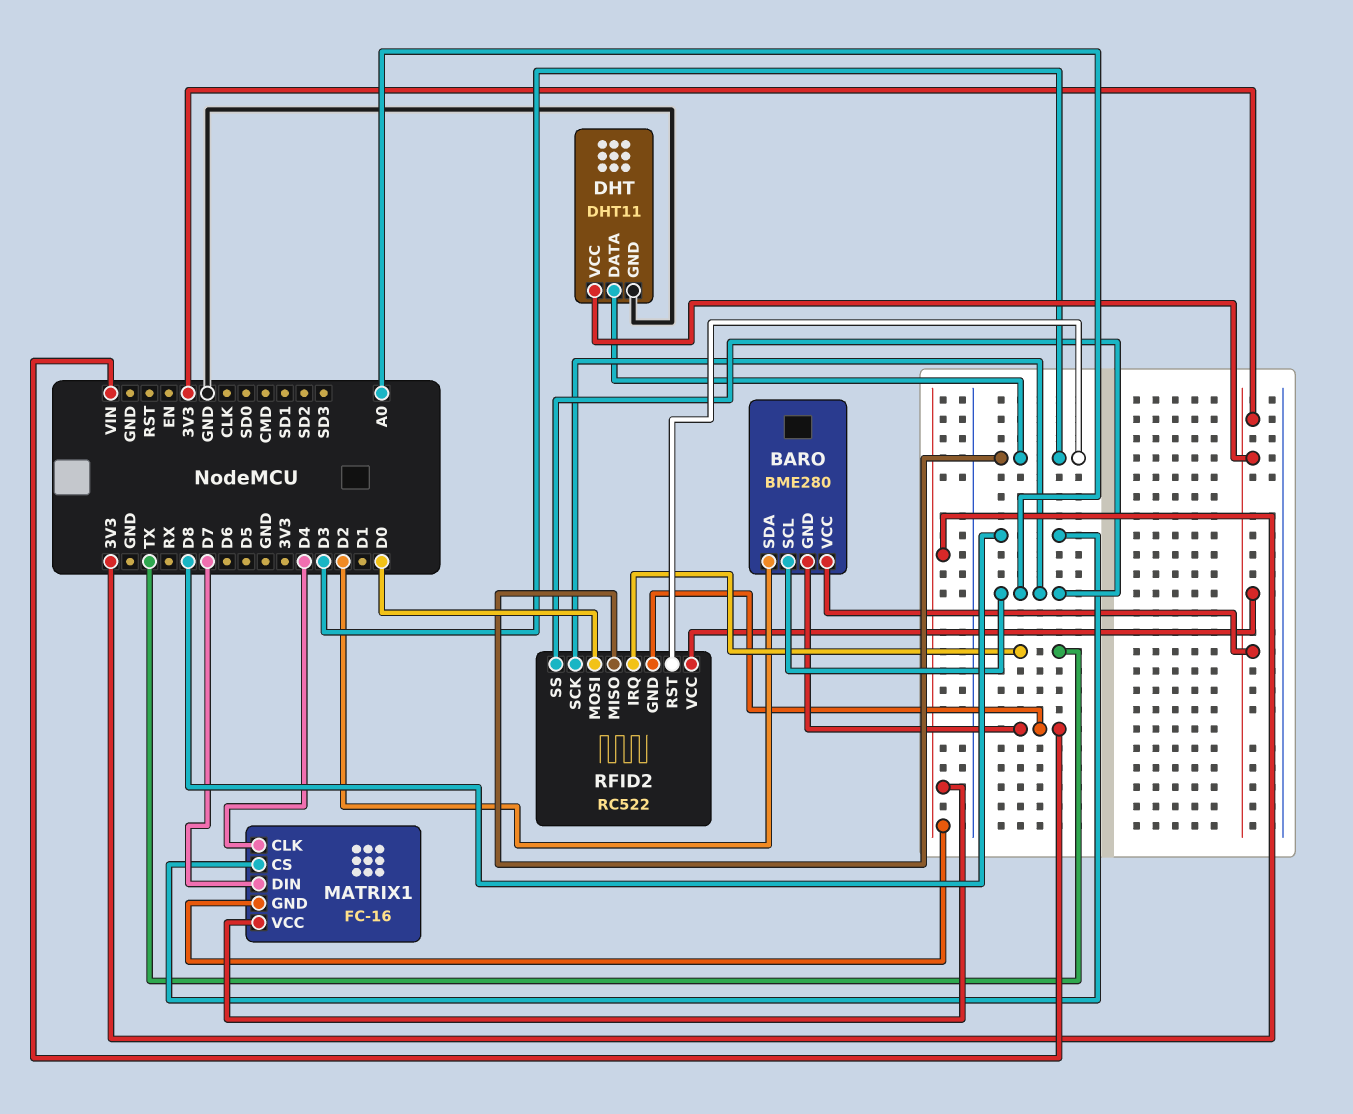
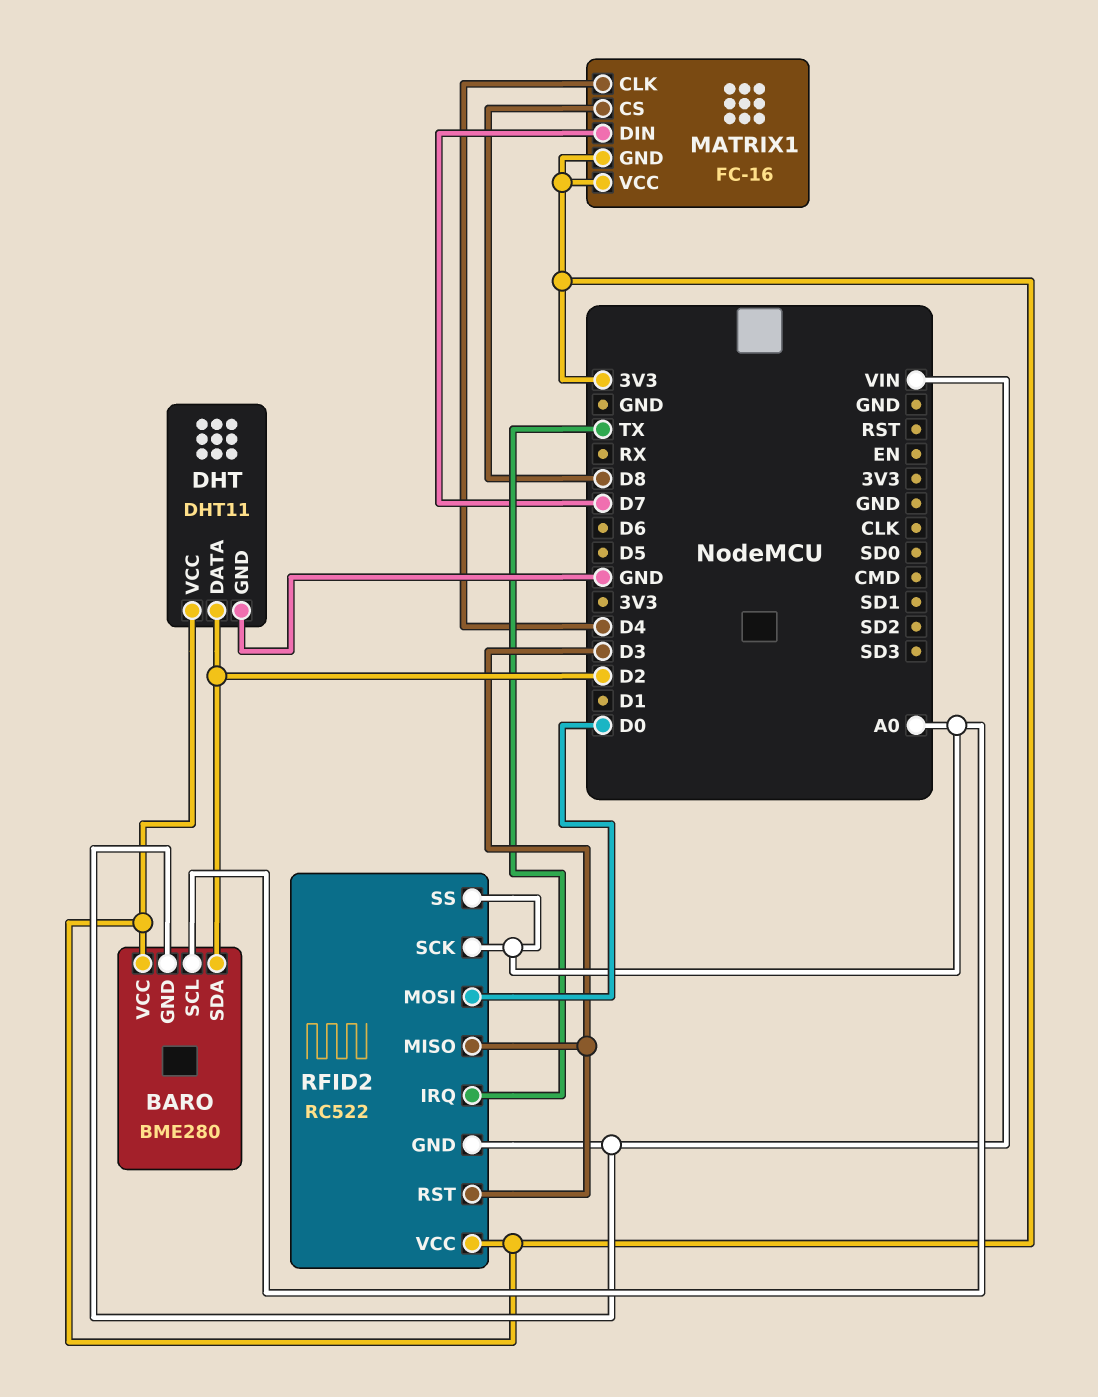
DHT pin DATA: D3 -> D2

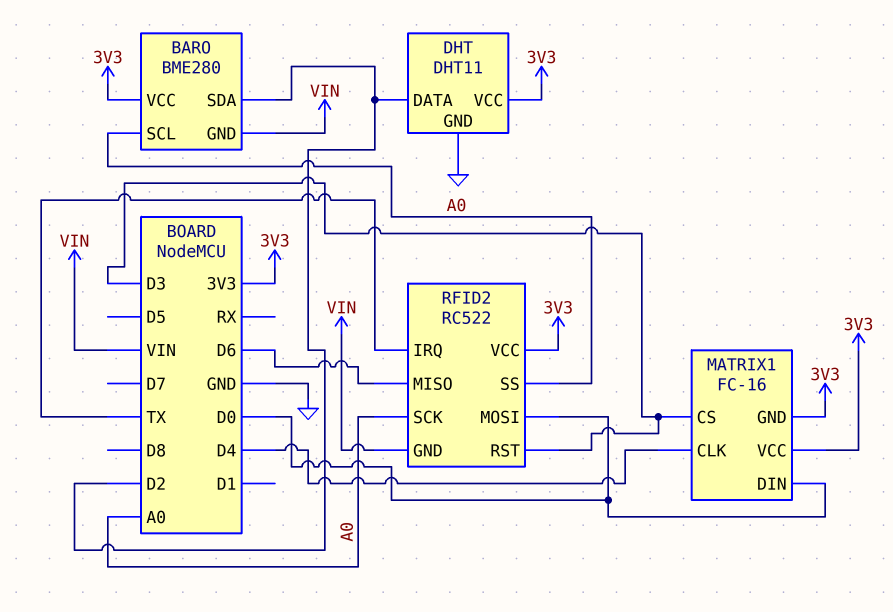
MATRIX1 pin CS: D8 -> D3
MATRIX1 pin DIN: D7 -> D0
RFID2 pin MISO: D3 -> D6

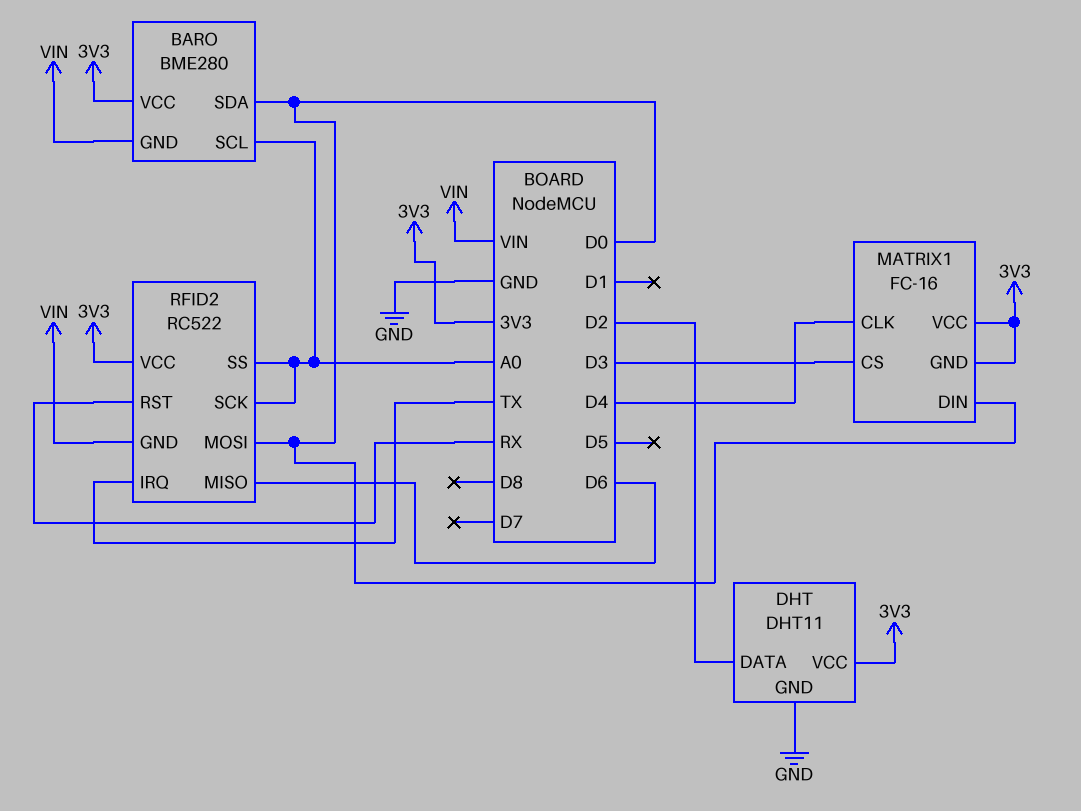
BARO pin SDA: D2 -> D0
RFID2 pin RST: D3 -> RX

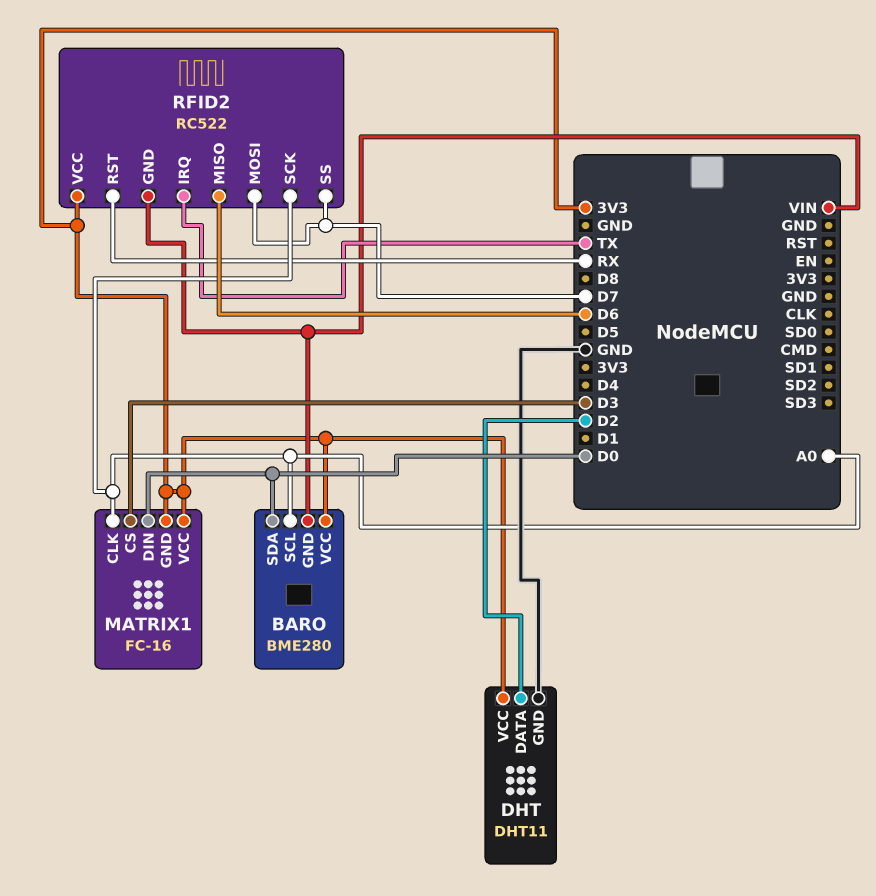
MATRIX1 pin CLK: D4 -> A0
RFID2 pin MOSI: D0 -> D7
RFID2 pin SS: A0 -> D7

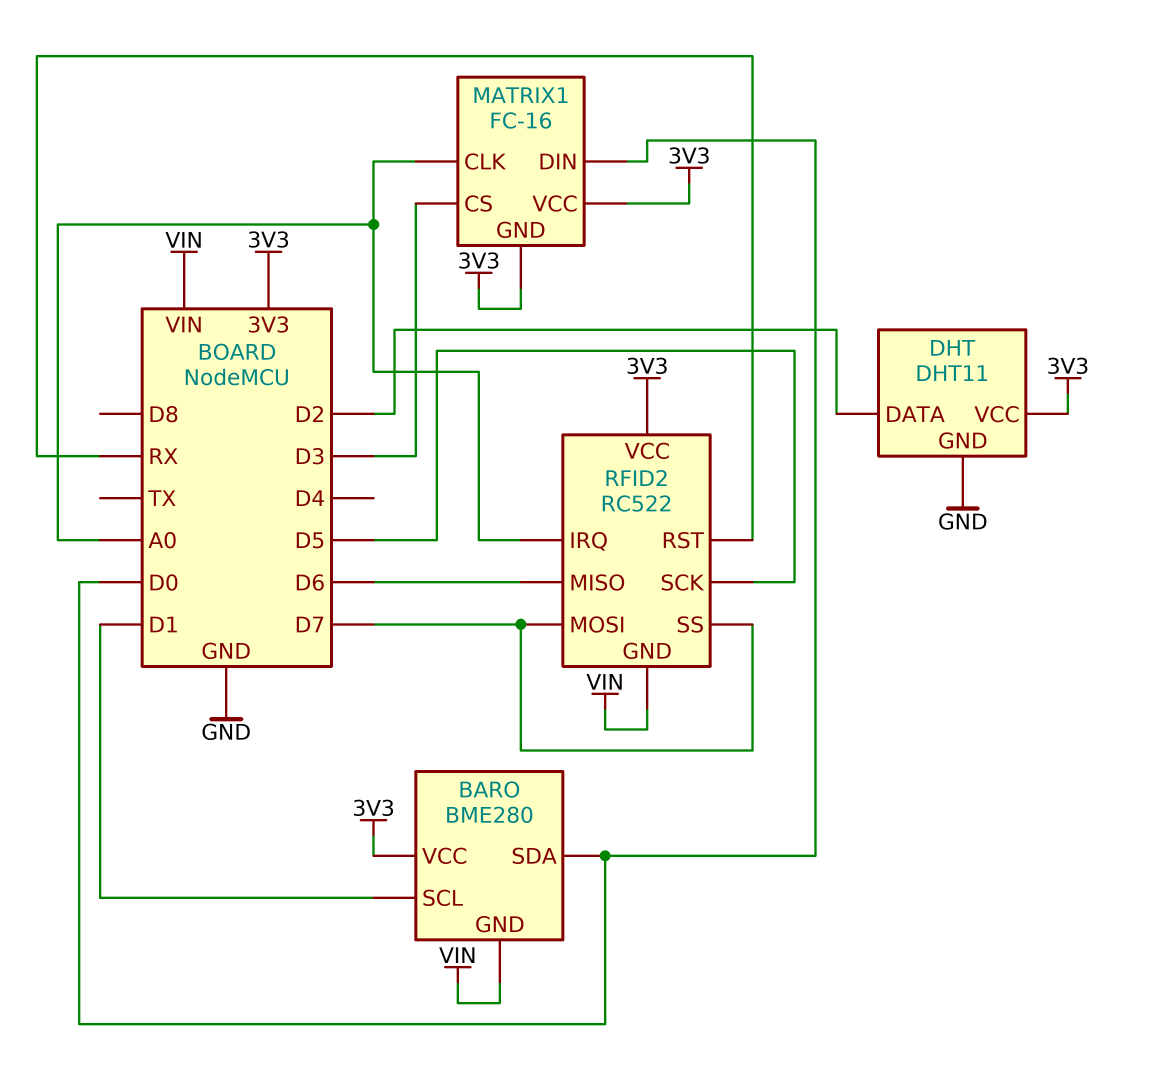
BARO pin SCL: A0 -> D1
RFID2 pin IRQ: TX -> A0
RFID2 pin SCK: A0 -> D5

